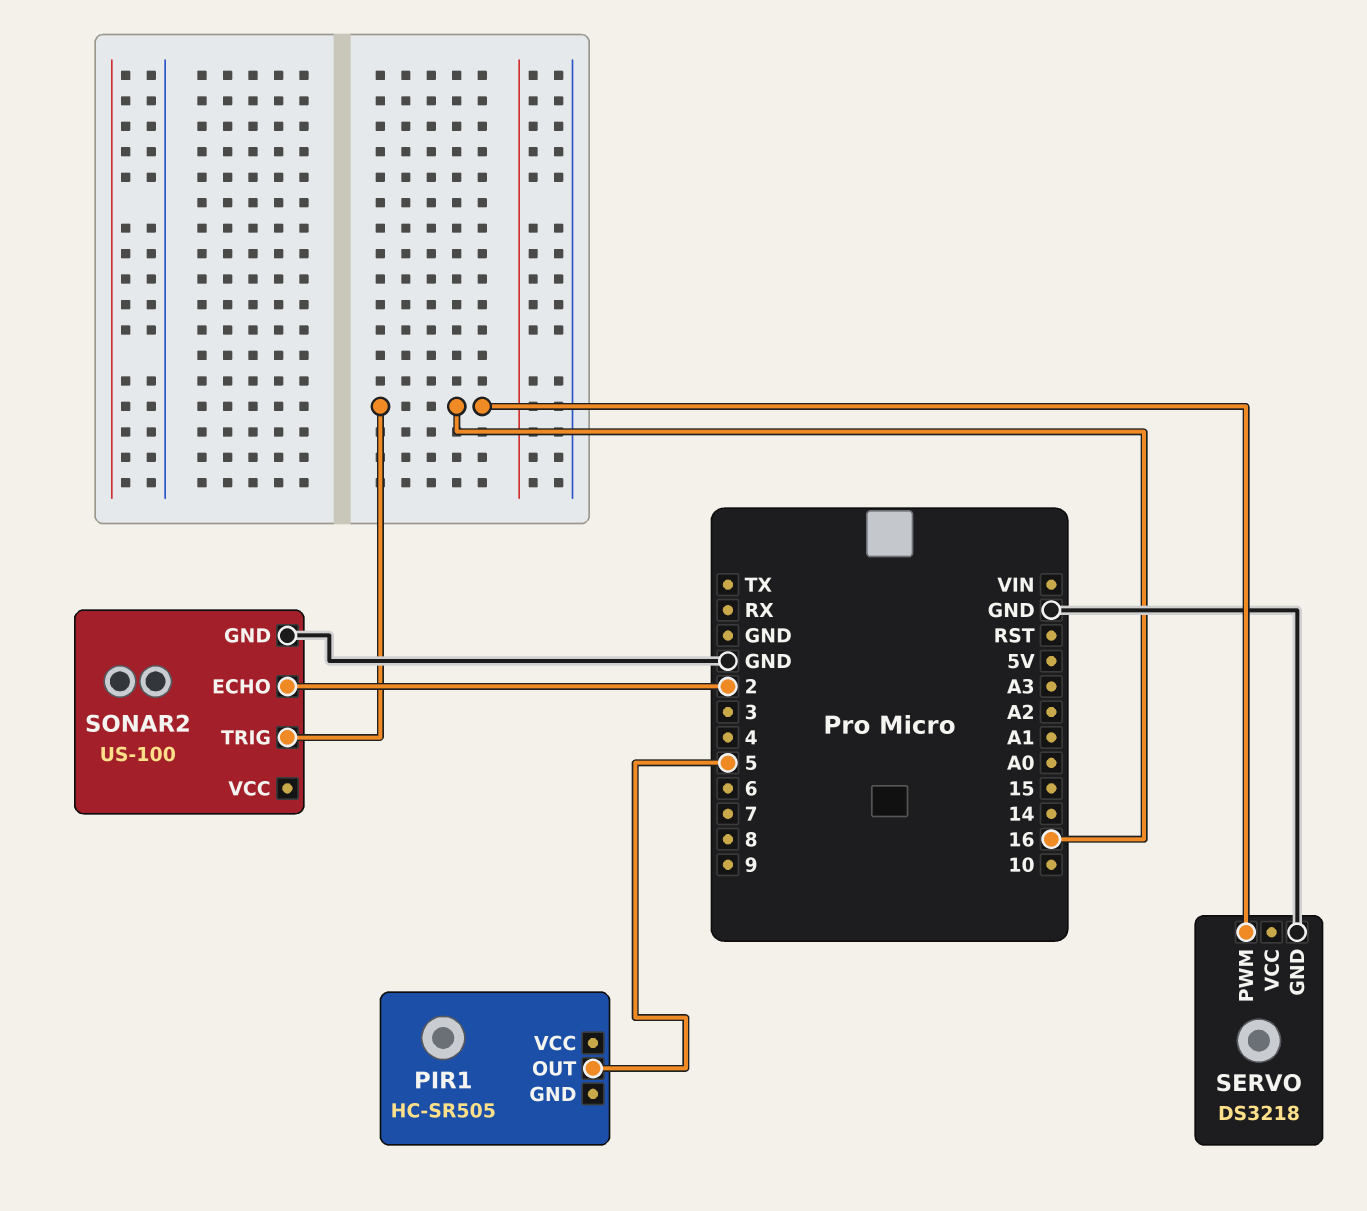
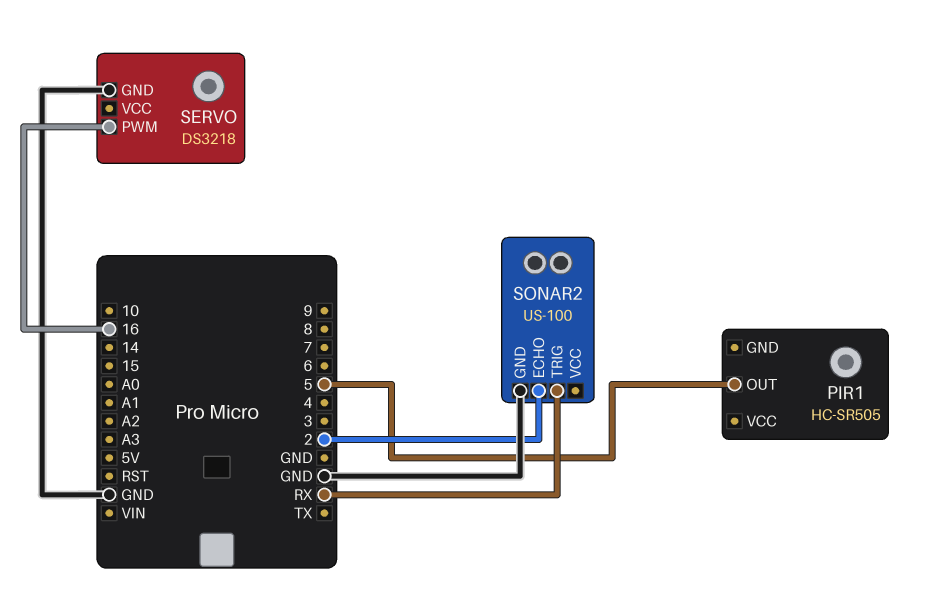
SONAR2 pin TRIG: 16 -> RX

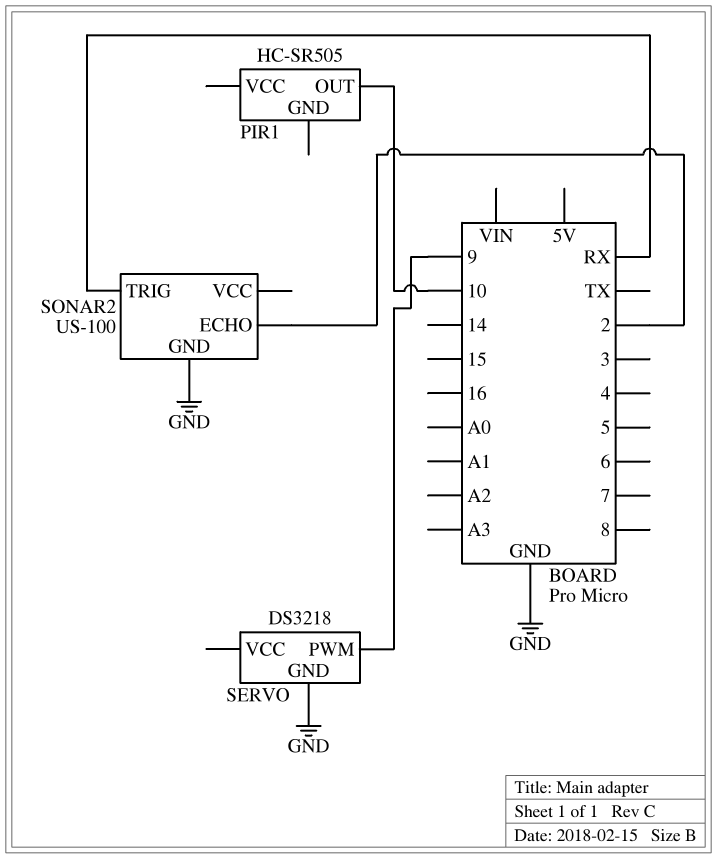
PIR1 pin OUT: 5 -> 10
SERVO pin PWM: 16 -> 9

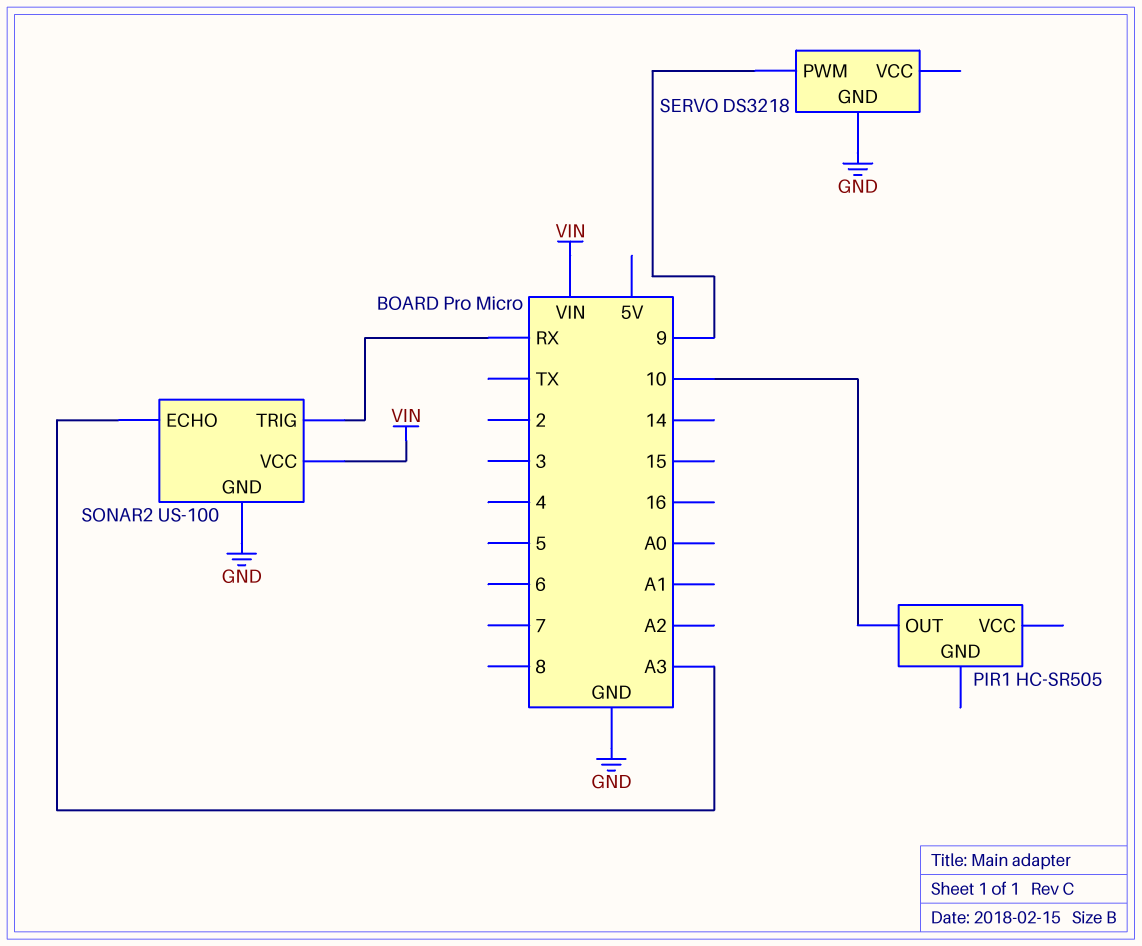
SONAR2 pin ECHO: 2 -> A3
SONAR2 pin VCC: none -> VIN

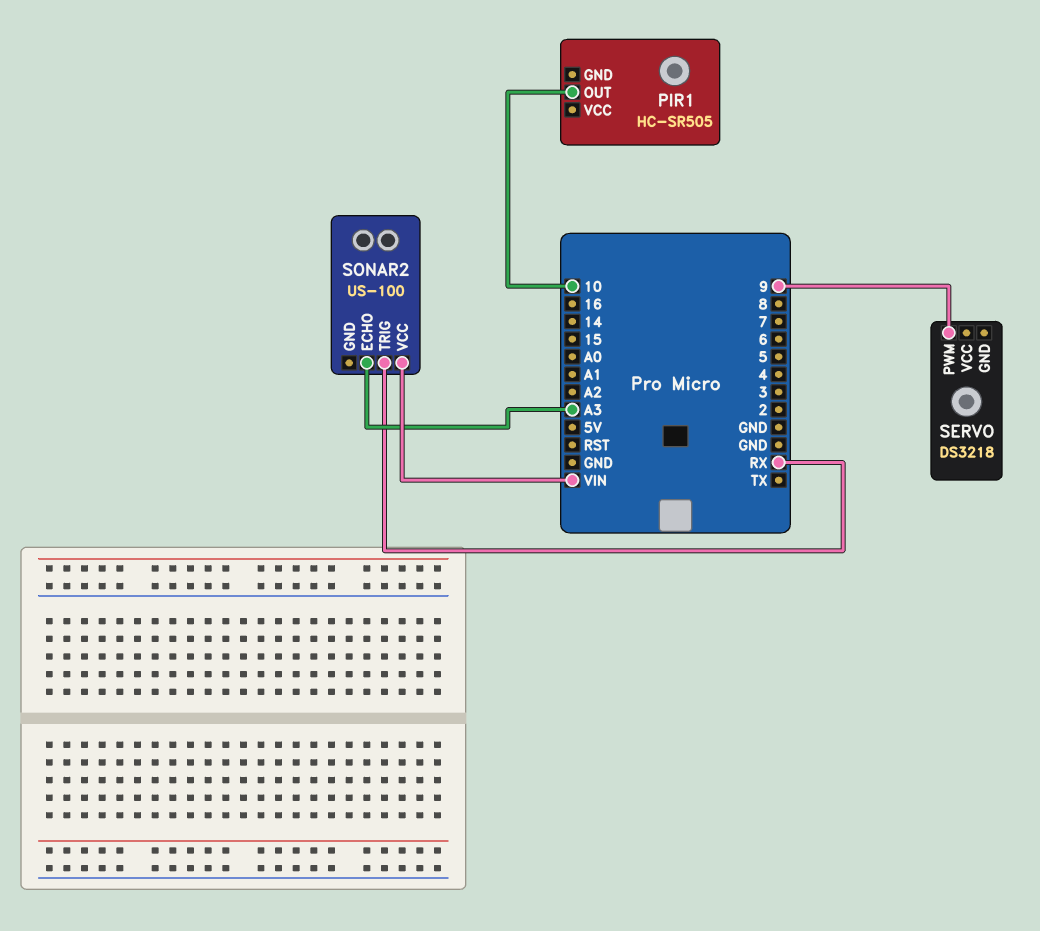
SERVO pin GND: GND -> none
SONAR2 pin GND: GND -> none

